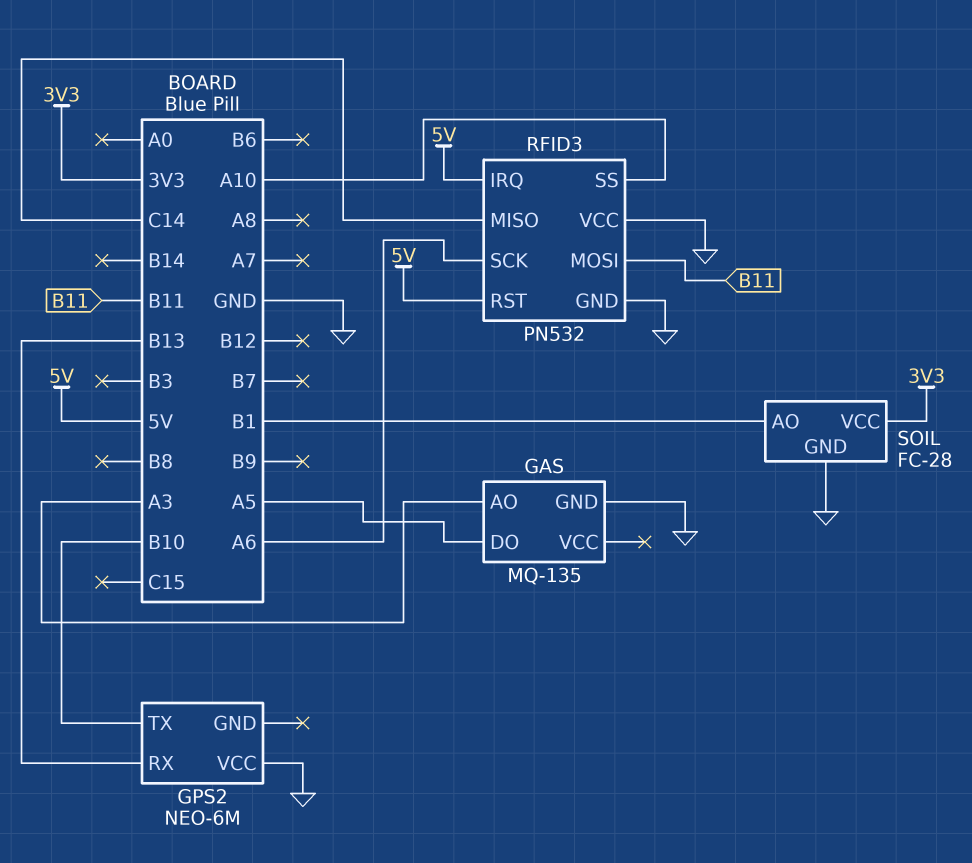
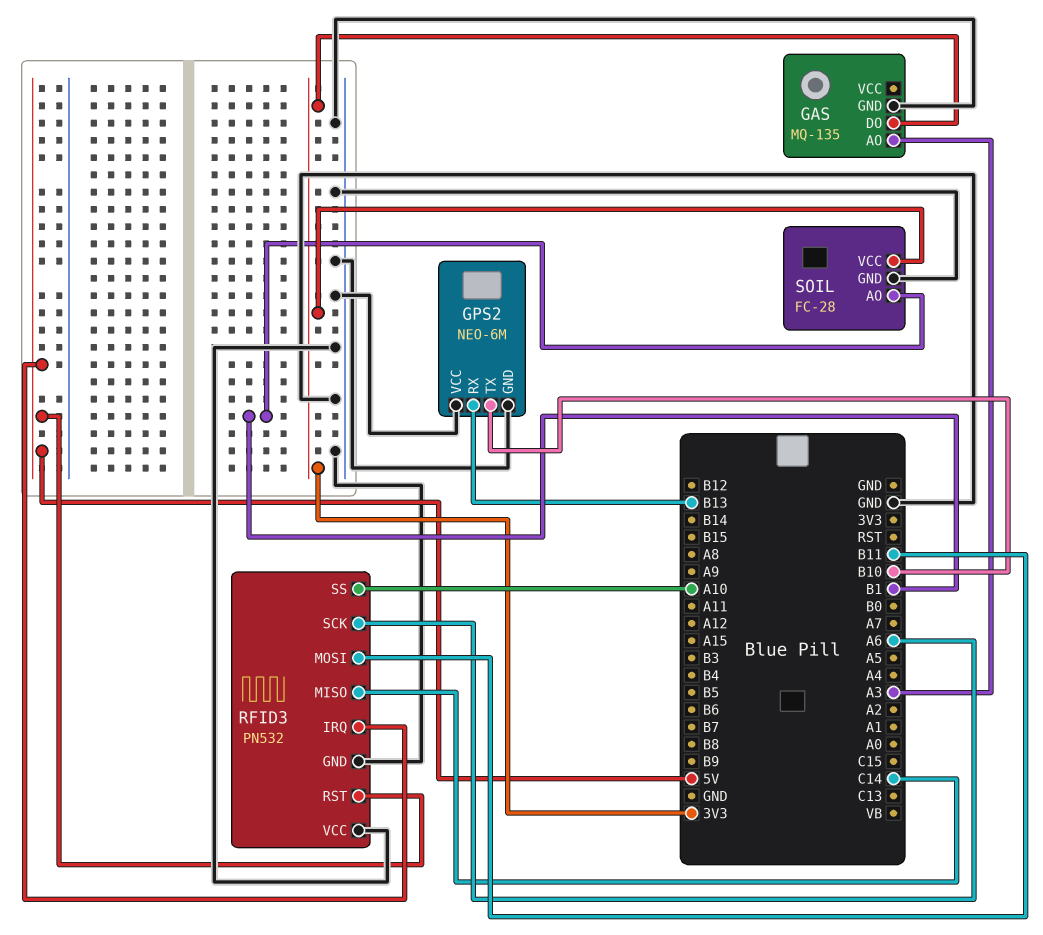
GAS pin DO: A5 -> 3V3
GPS2 pin GND: none -> GND

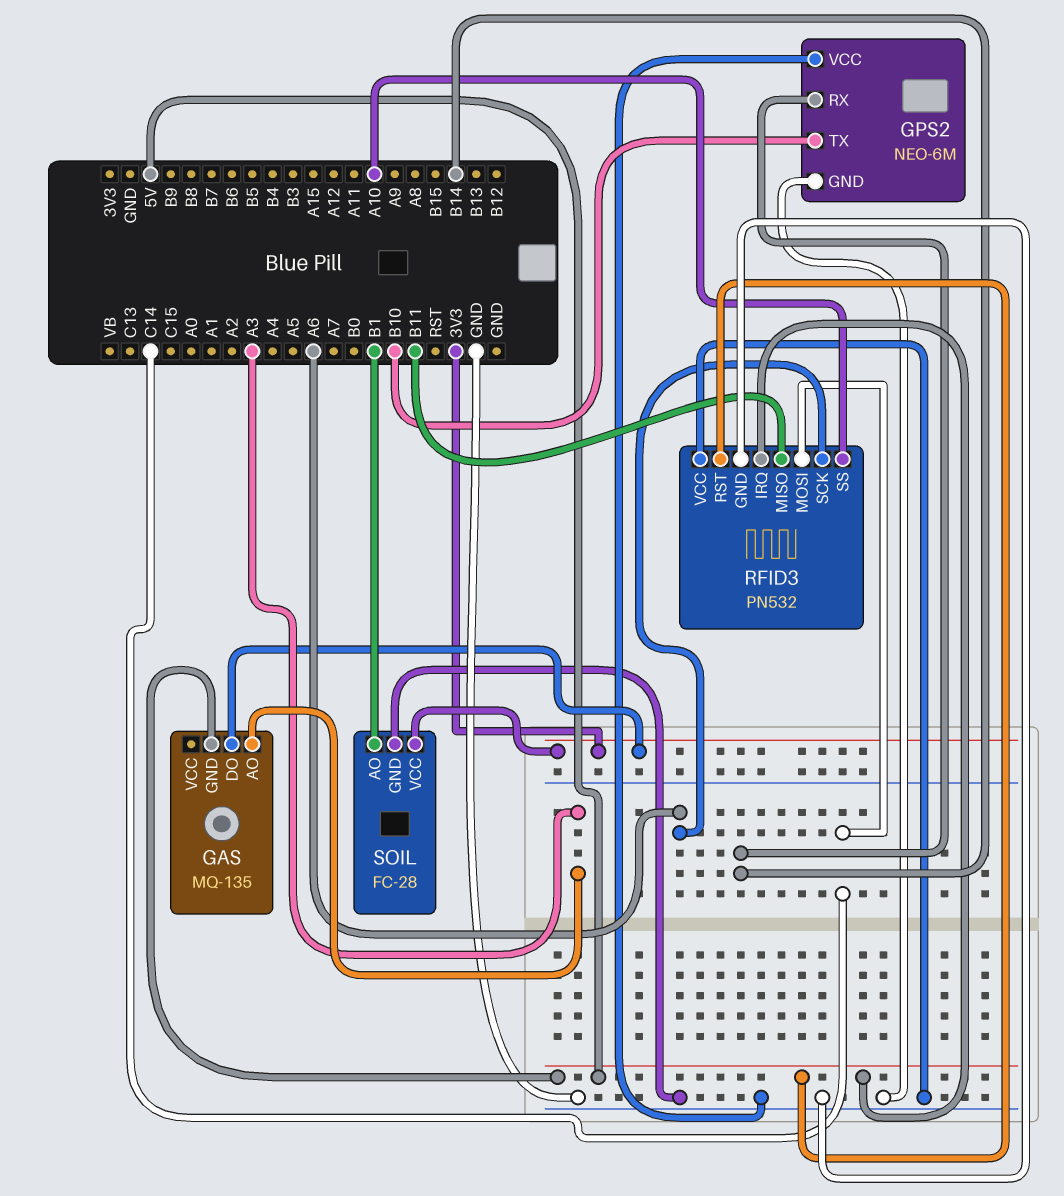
GAS pin GND: GND -> 5V
GPS2 pin RX: B13 -> B14
RFID3 pin MISO: C14 -> B11
RFID3 pin MOSI: B11 -> C14

